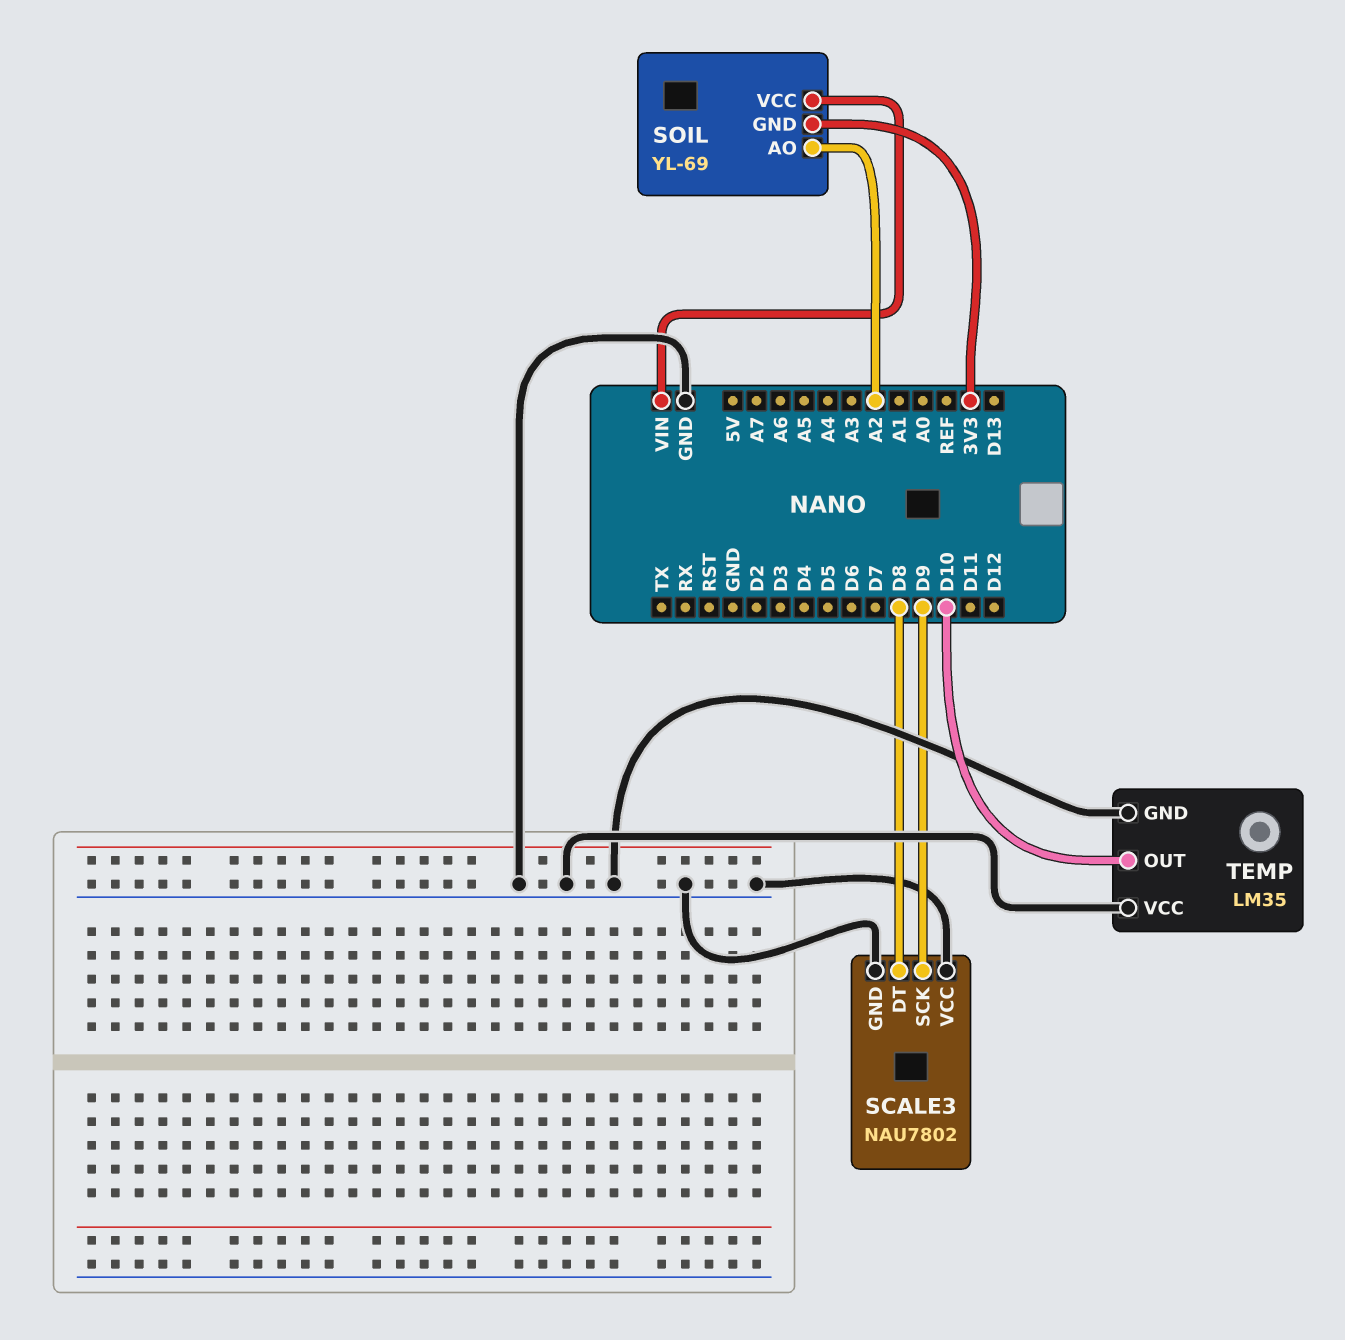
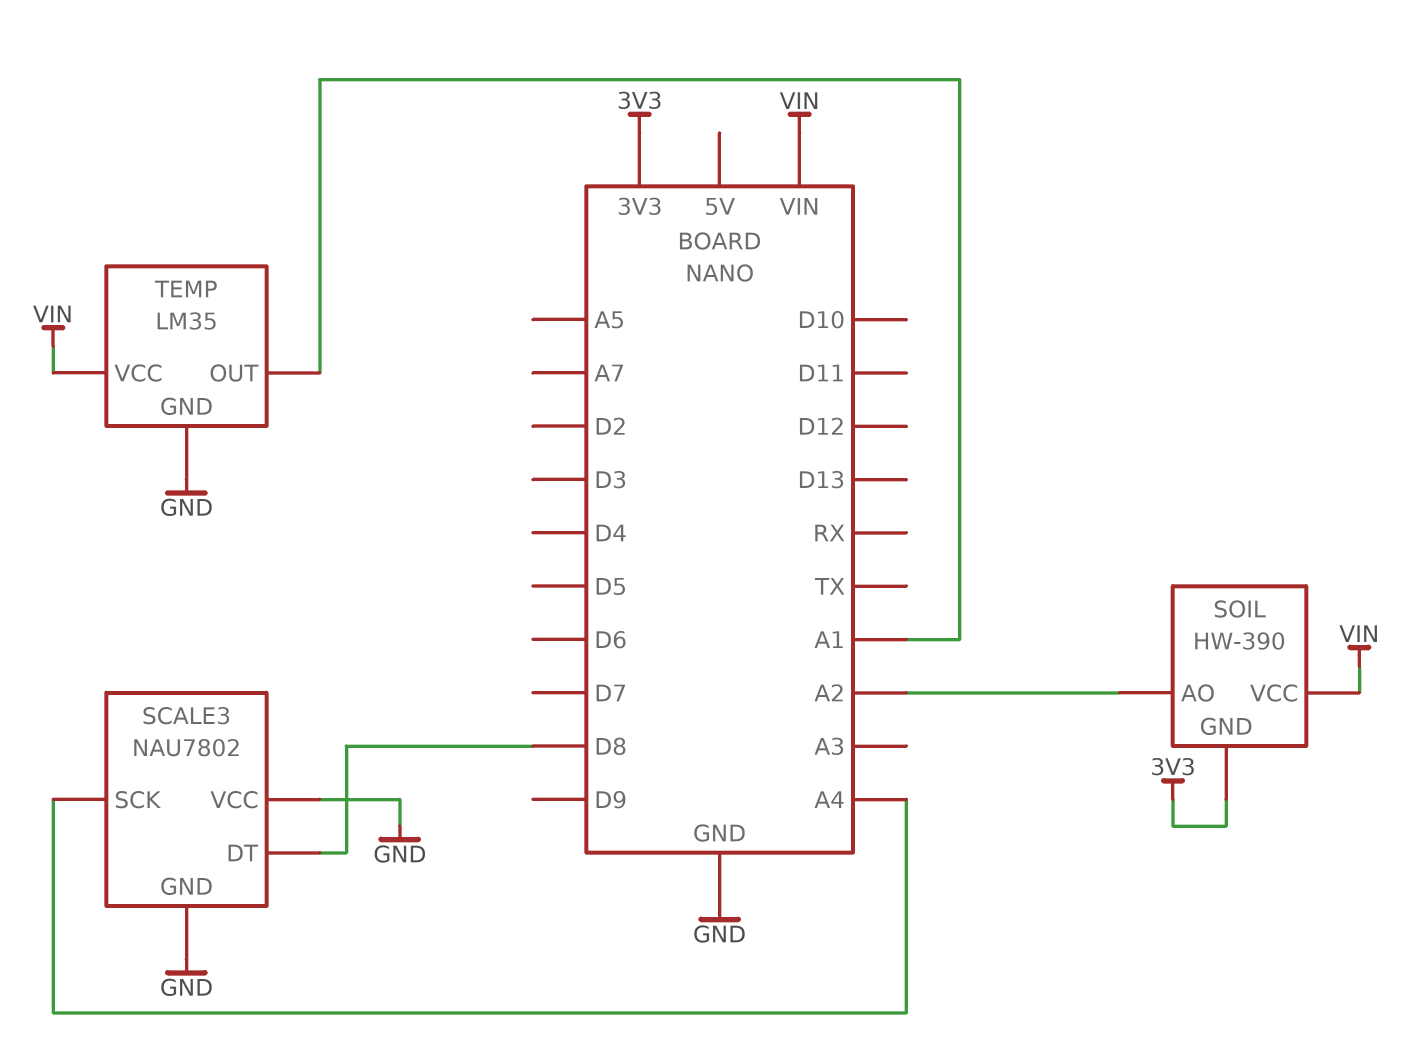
SCALE3 pin SCK: D9 -> A4
SOIL: YL-69 -> HW-390
TEMP pin OUT: D10 -> A1
TEMP pin VCC: GND -> VIN

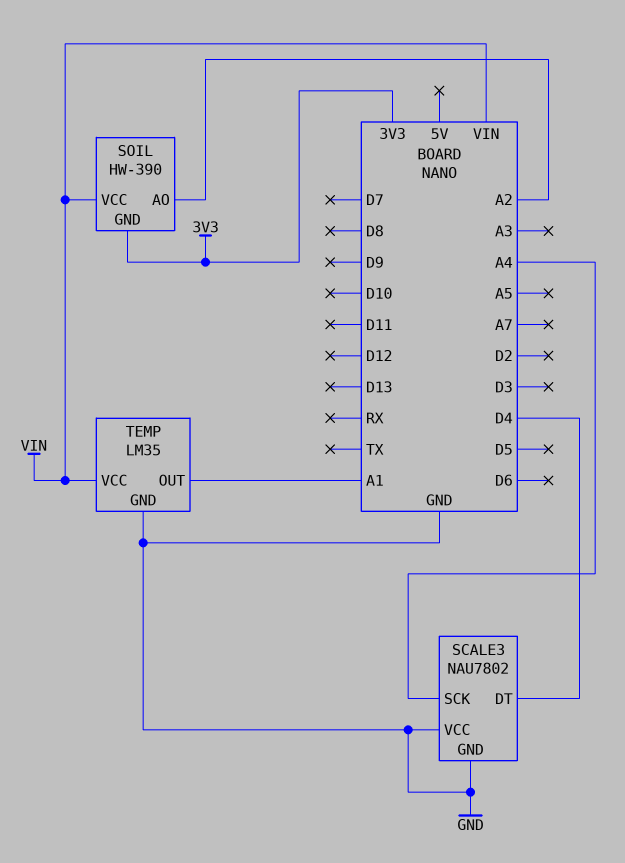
SCALE3 pin DT: D8 -> D4

